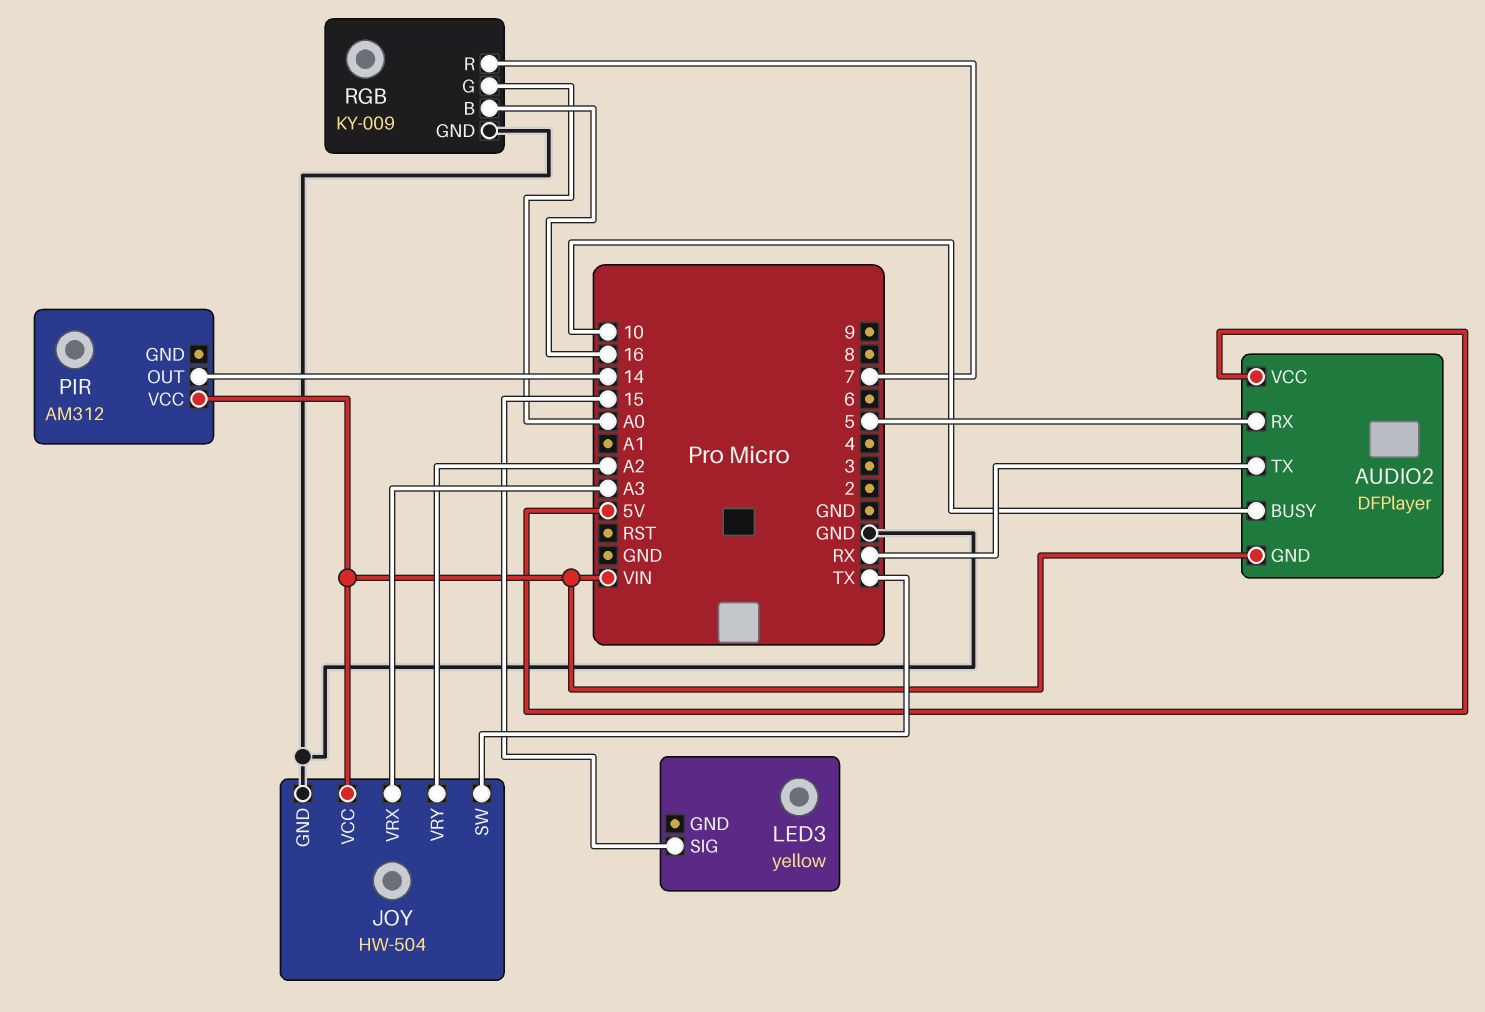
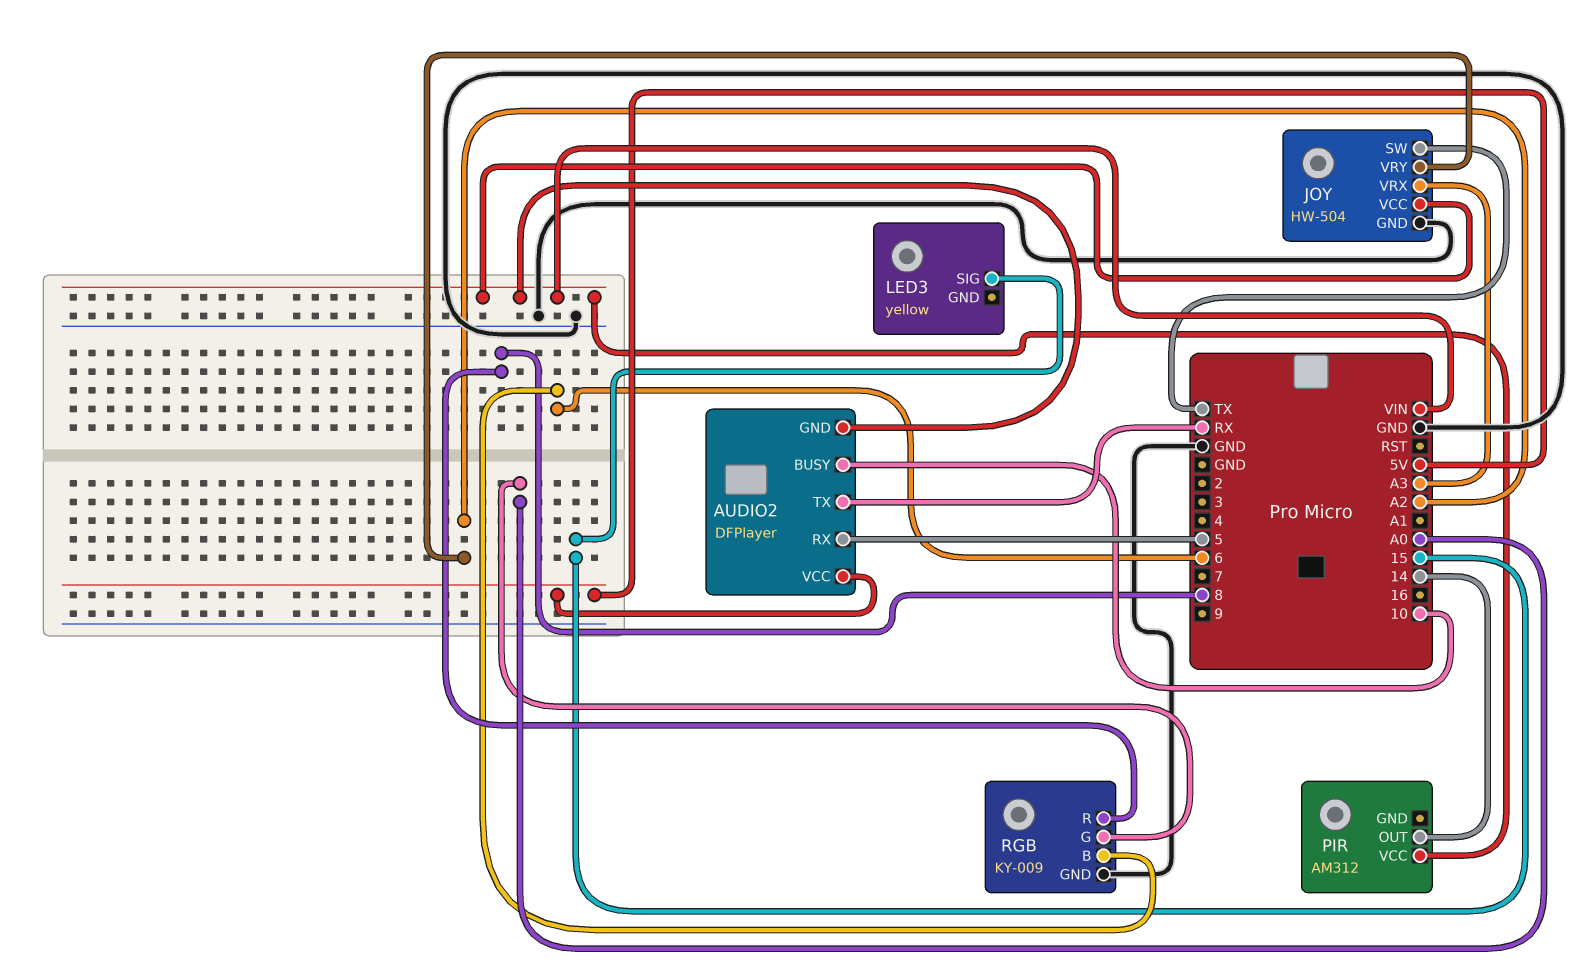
RGB pin B: 16 -> 6
RGB pin R: 7 -> 8

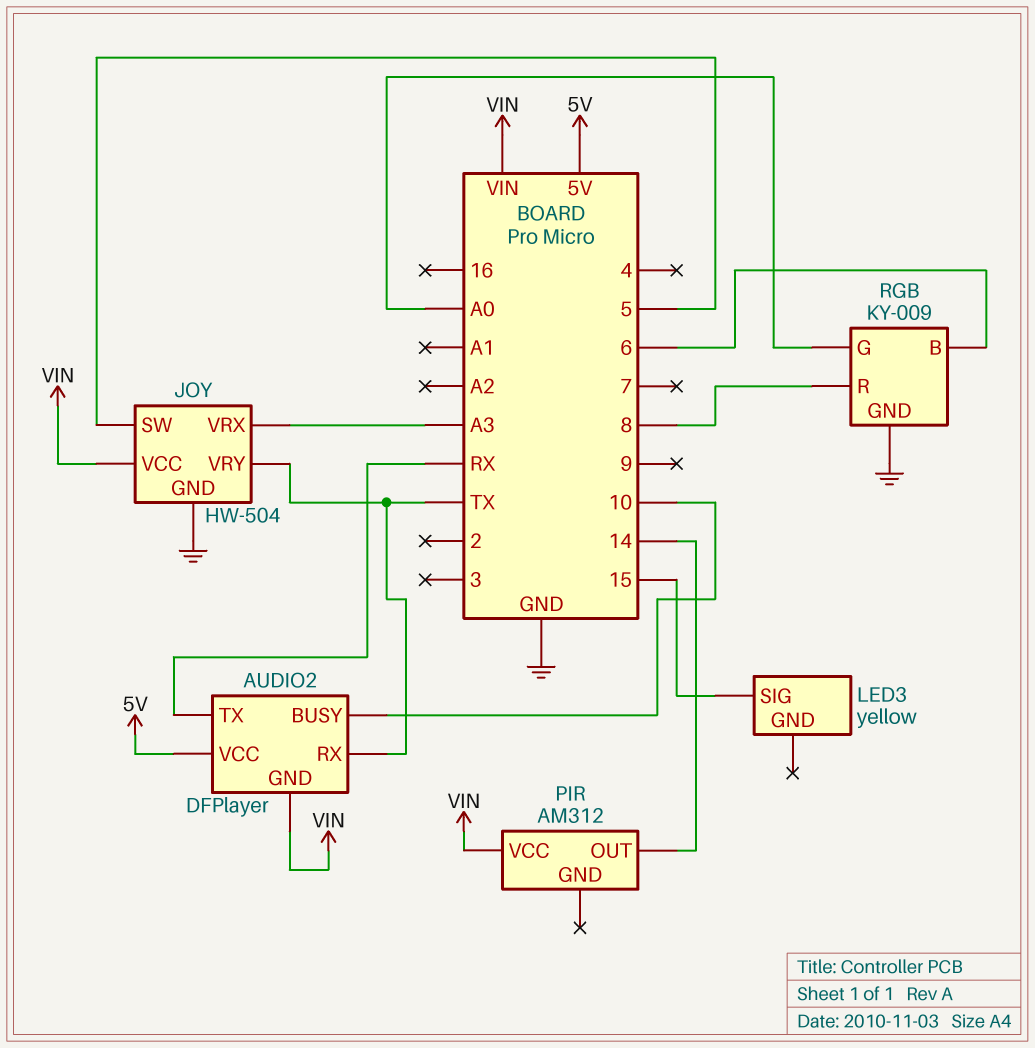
AUDIO2 pin RX: 5 -> TX
JOY pin SW: TX -> 5
JOY pin VRY: A2 -> TX

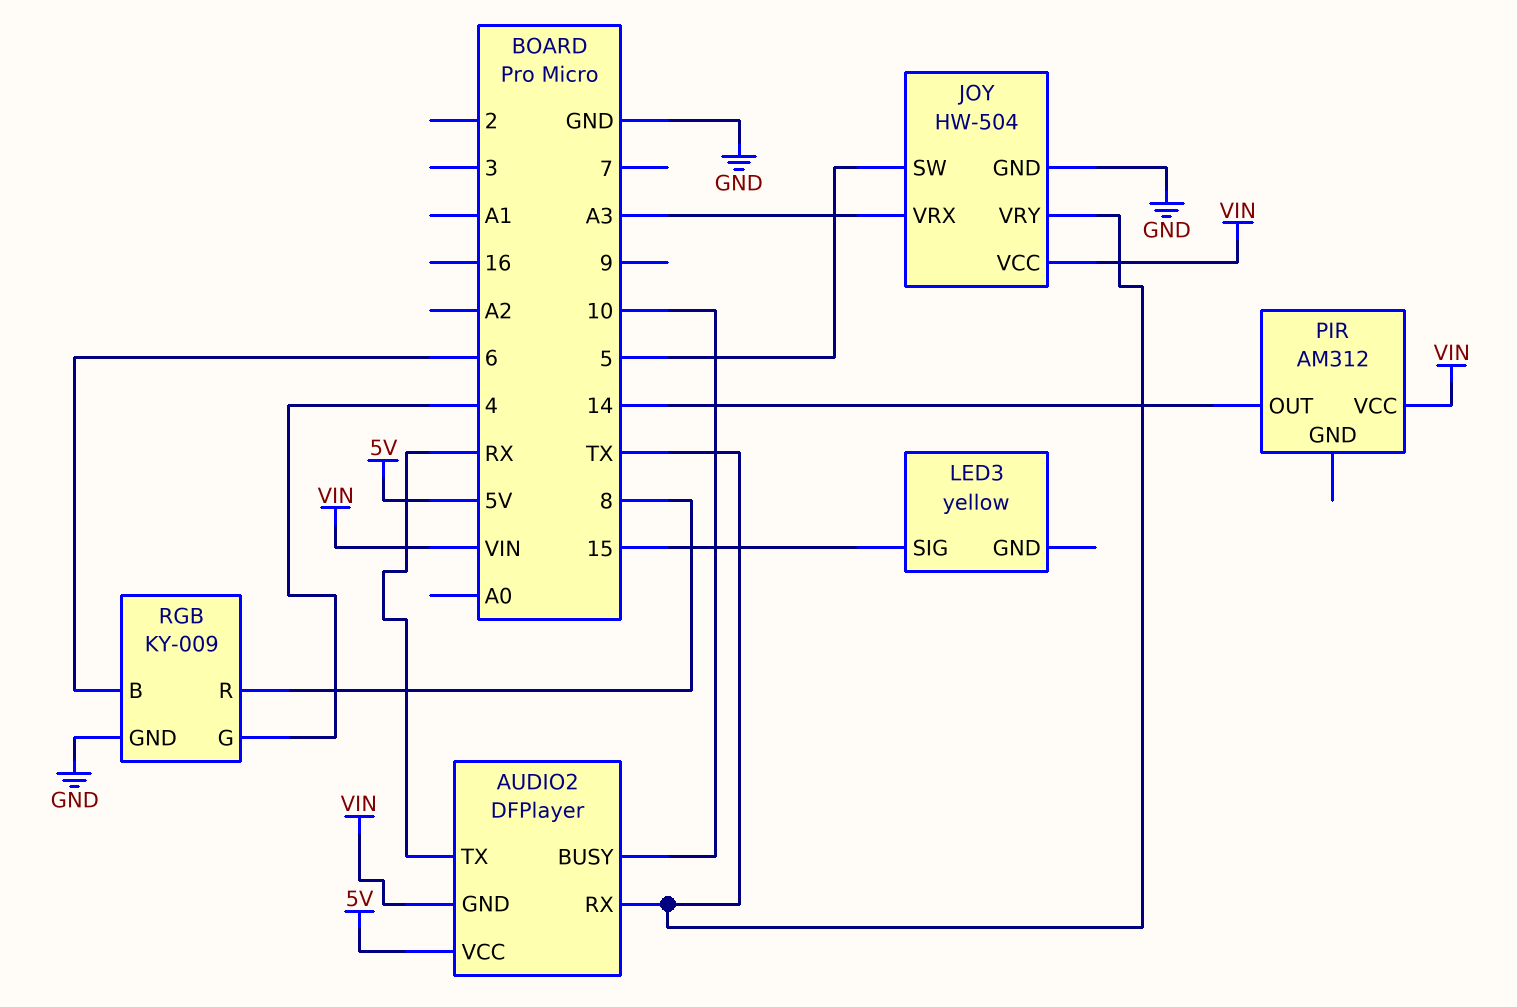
RGB pin G: A0 -> 4

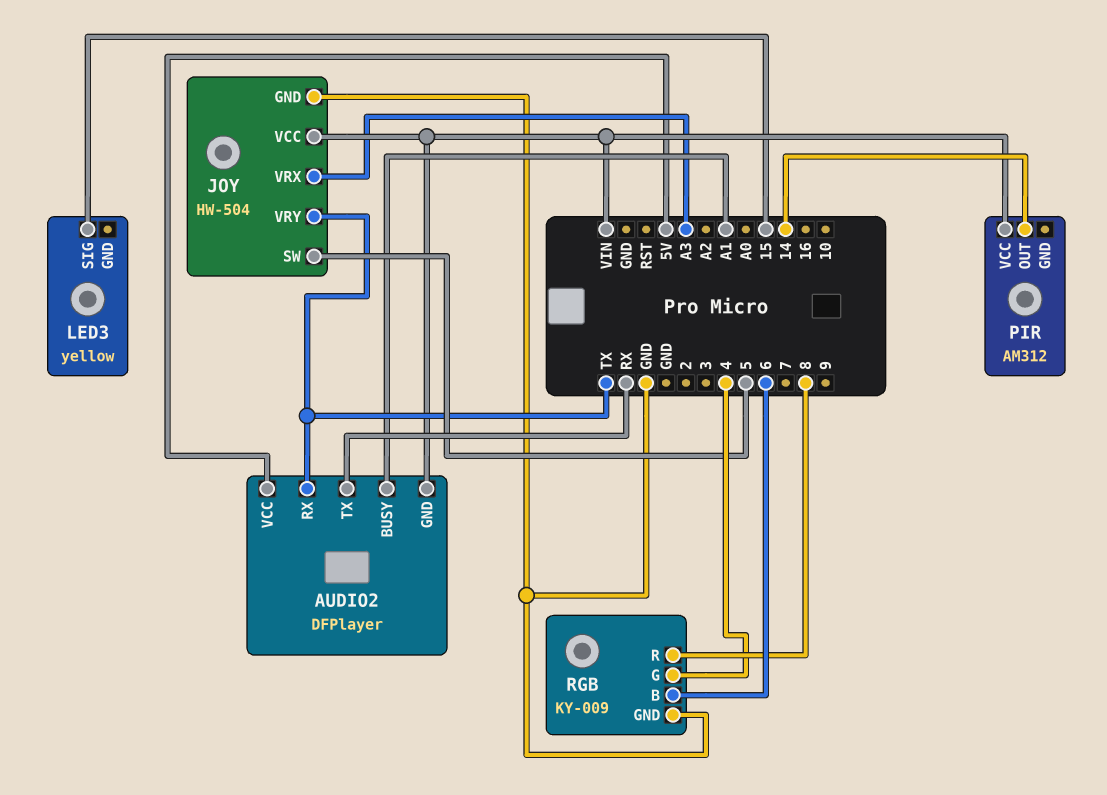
AUDIO2 pin BUSY: 10 -> A1

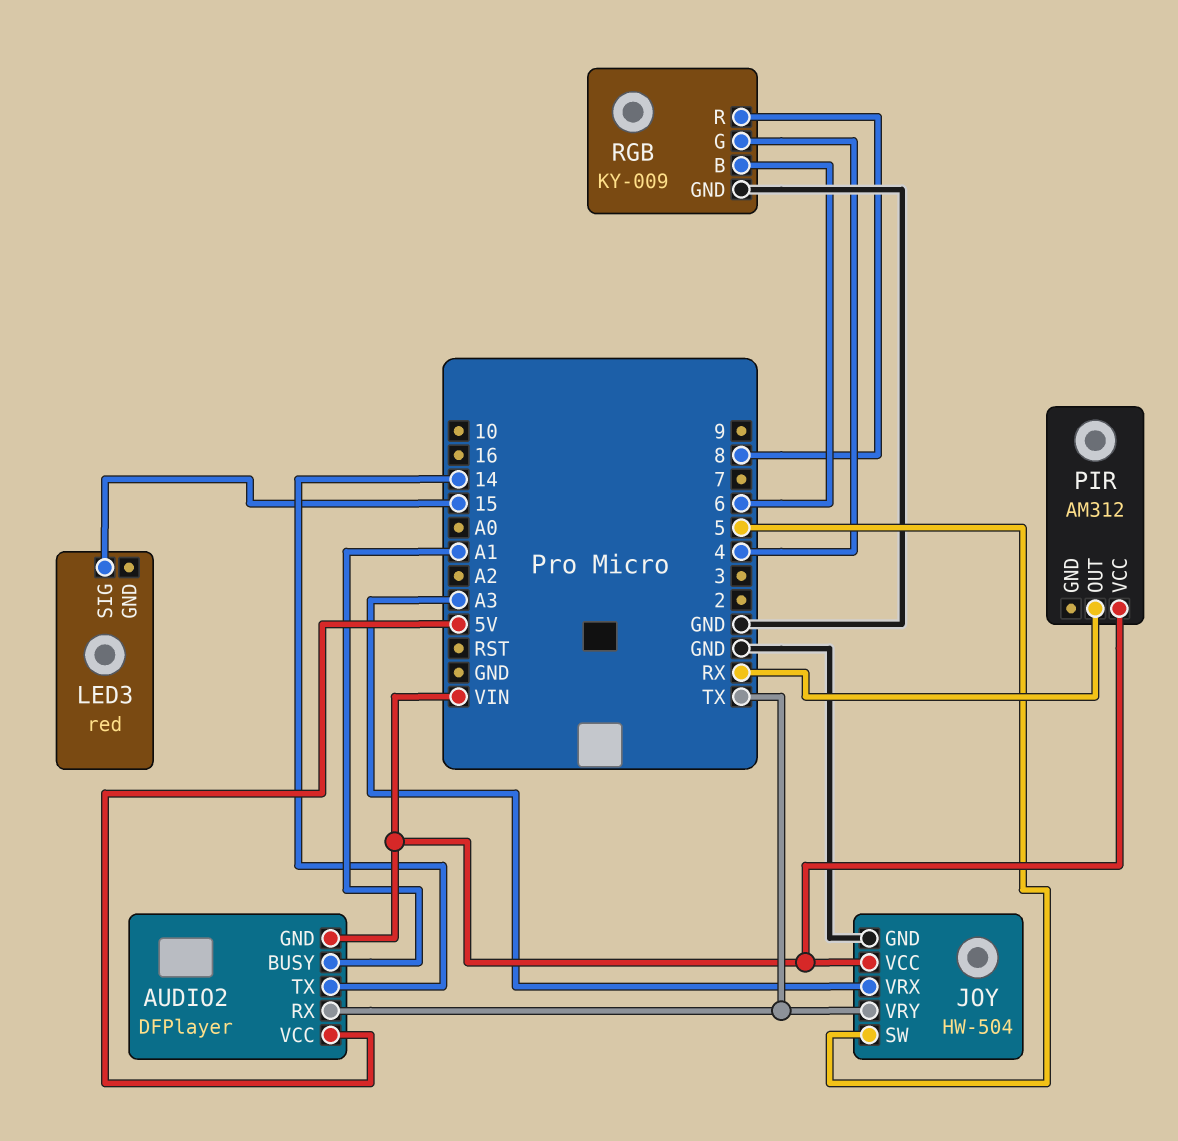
AUDIO2 pin TX: RX -> 14
LED3: yellow -> red
PIR pin OUT: 14 -> RX

